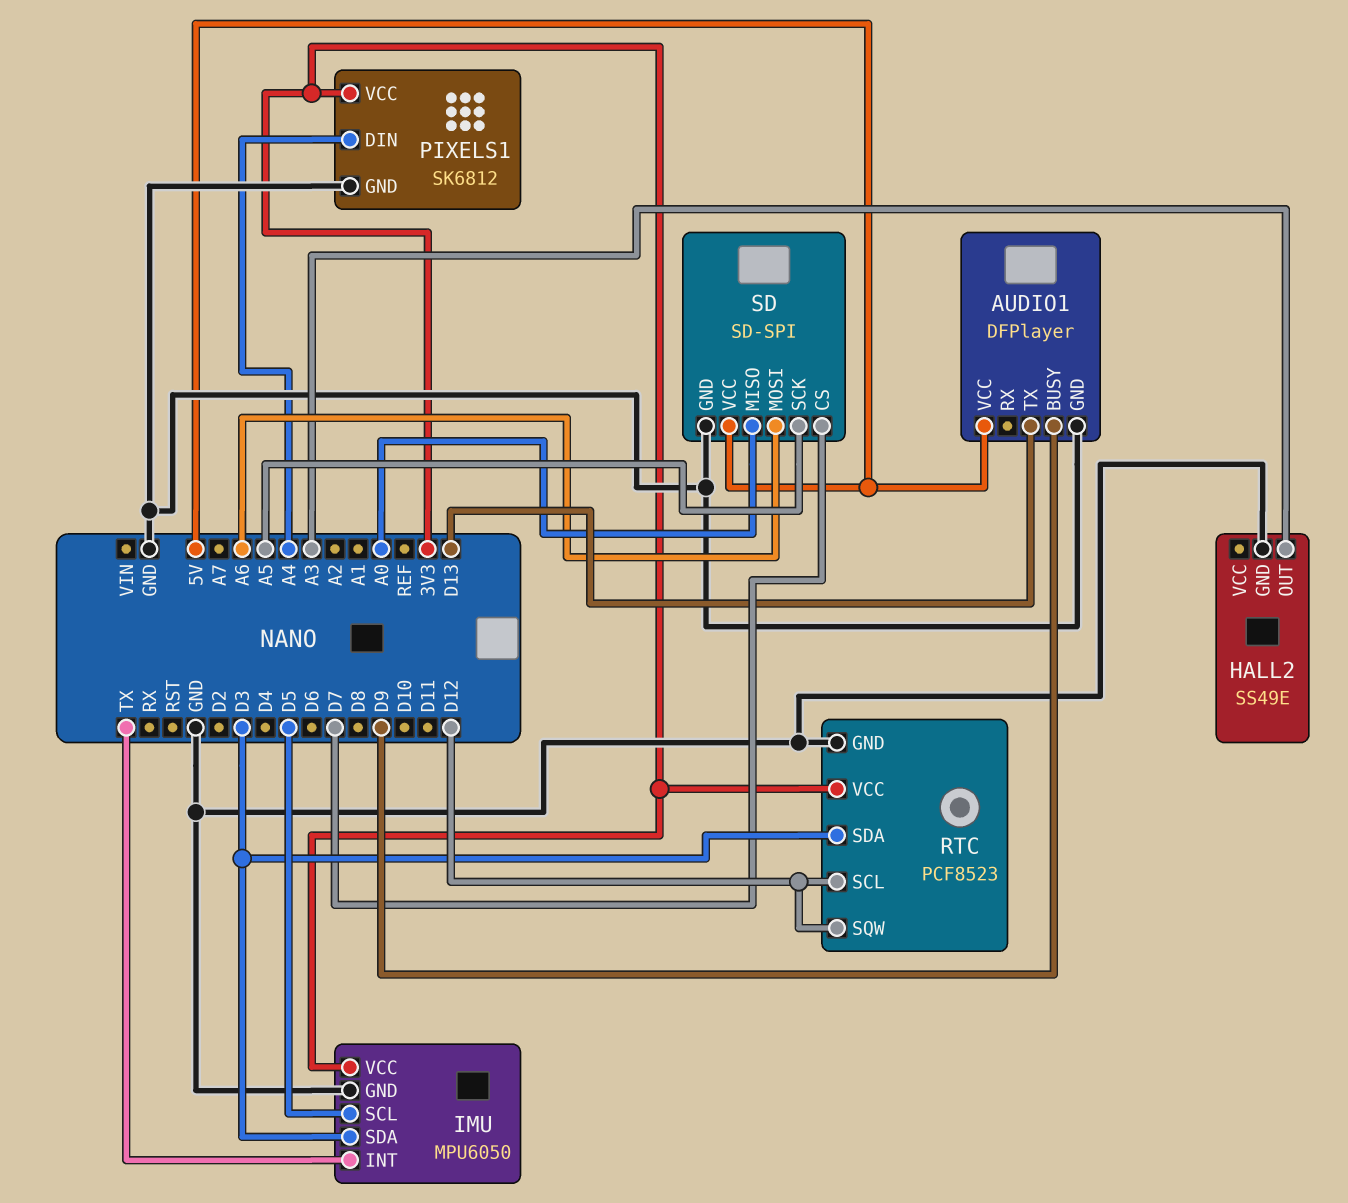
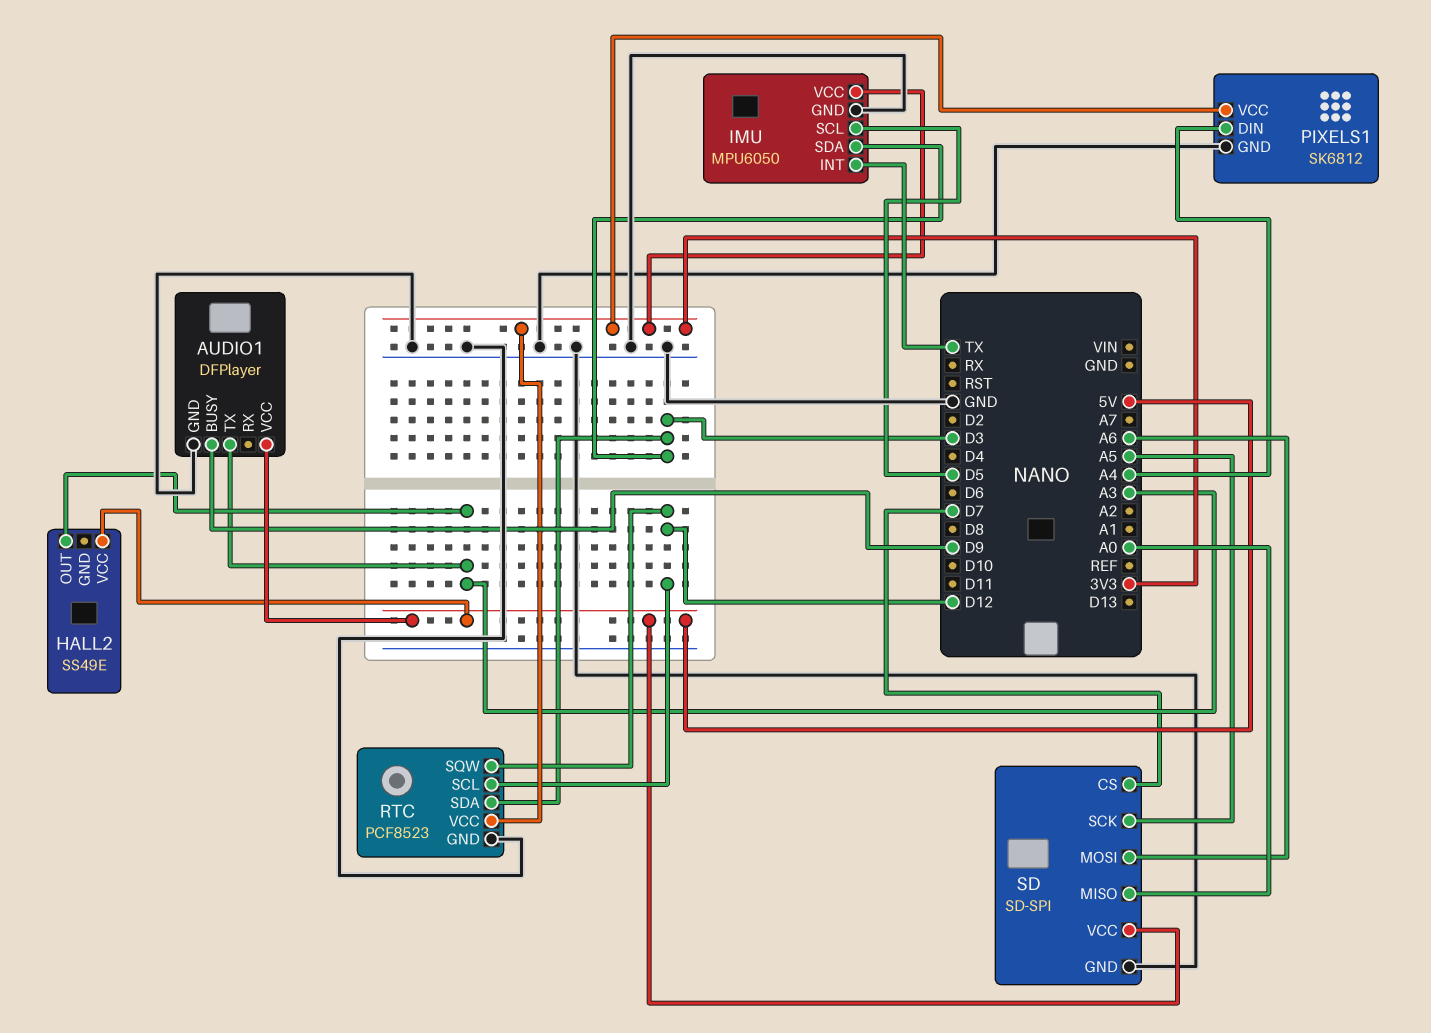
AUDIO1 pin TX: D13 -> A3
HALL2 pin GND: GND -> none
HALL2 pin VCC: none -> 5V

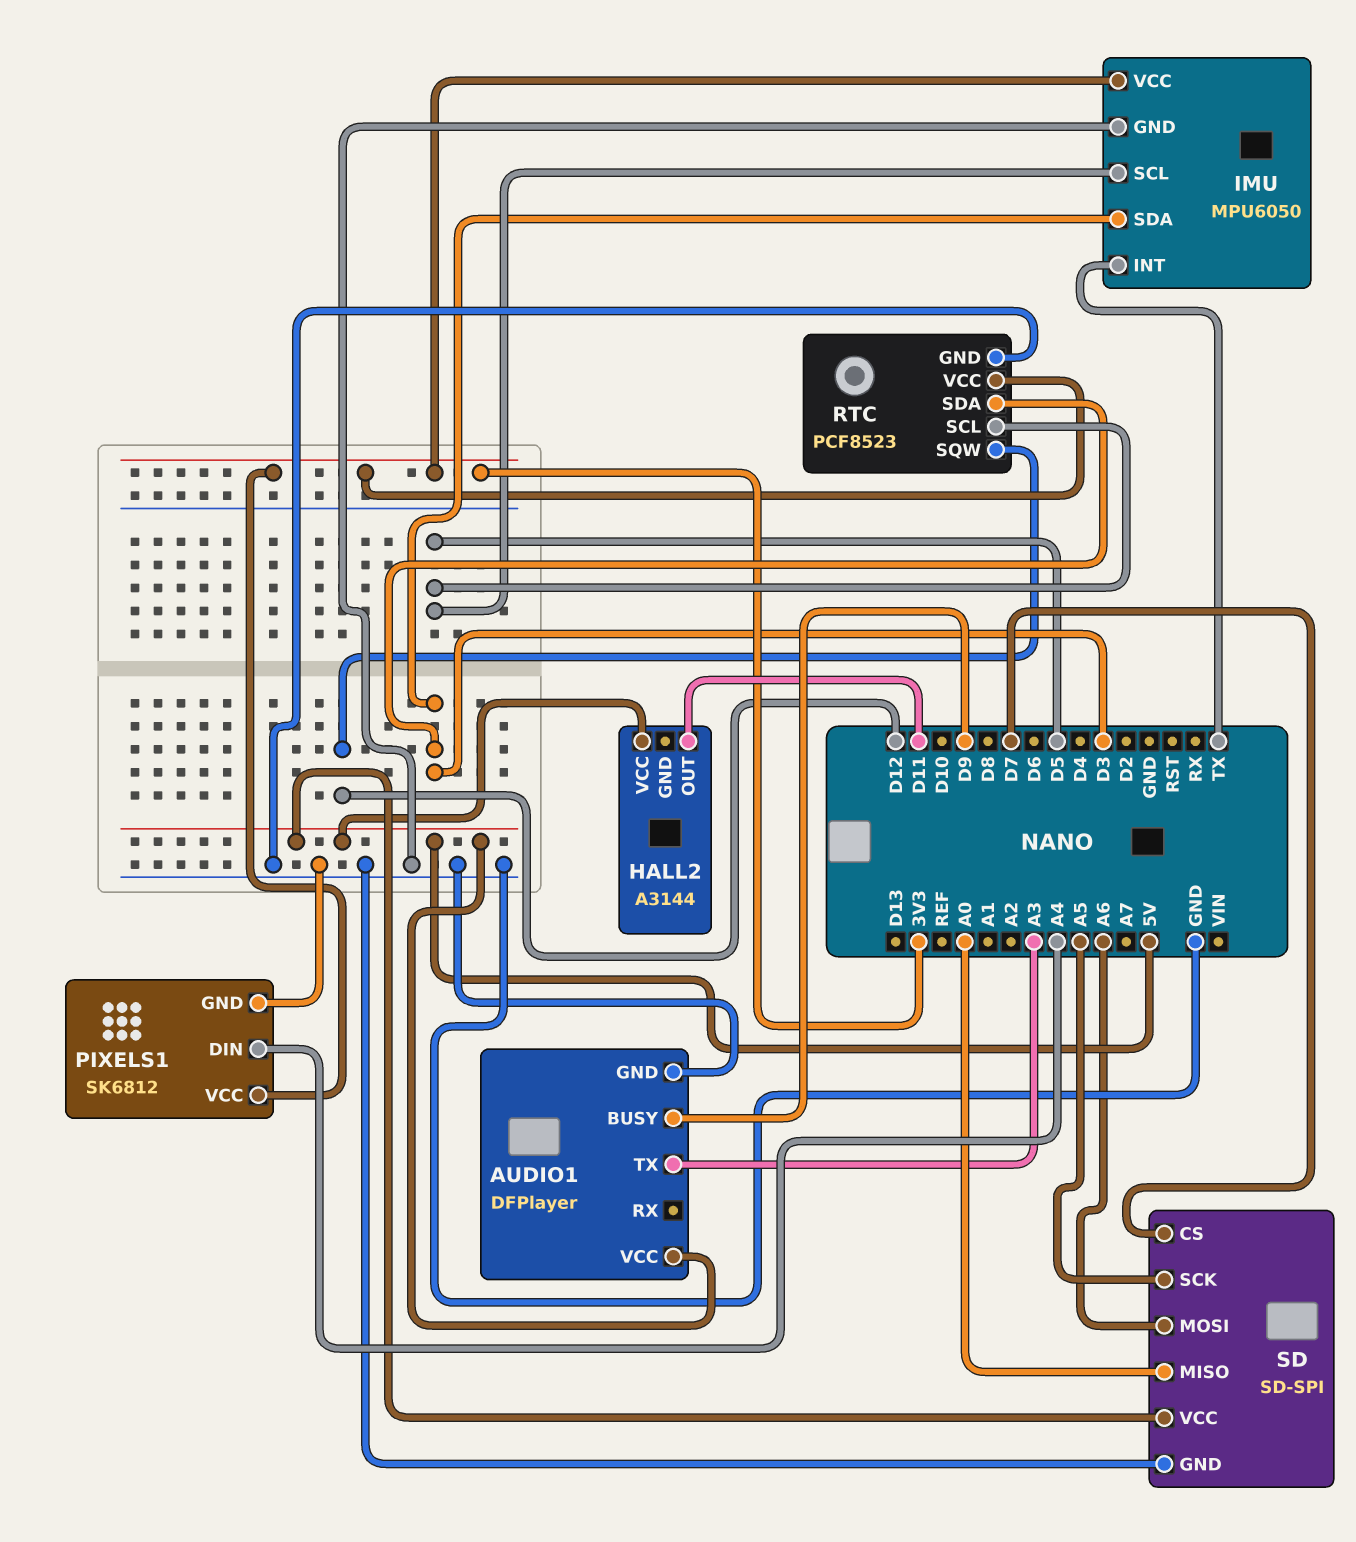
HALL2: SS49E -> A3144
HALL2 pin OUT: A3 -> D11
RTC pin SCL: D12 -> D5

